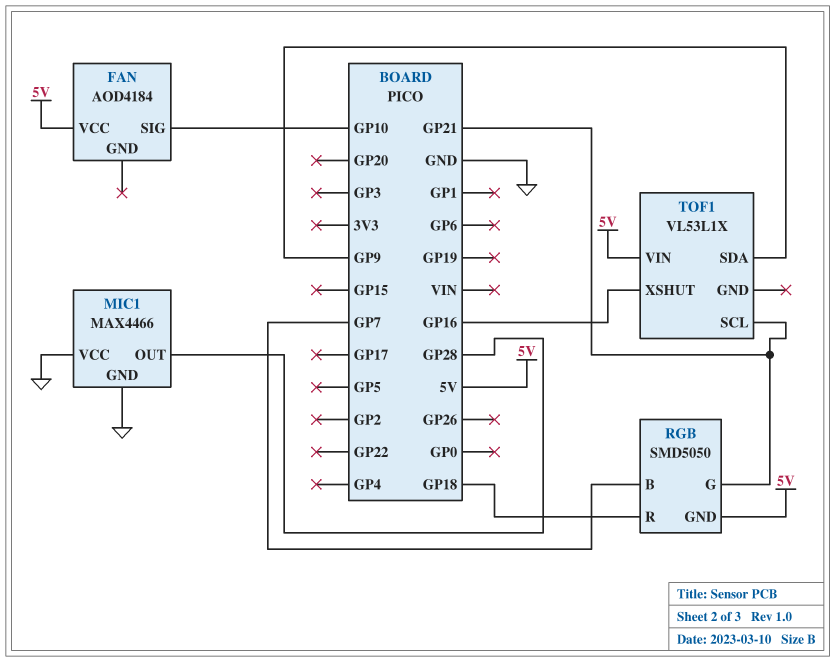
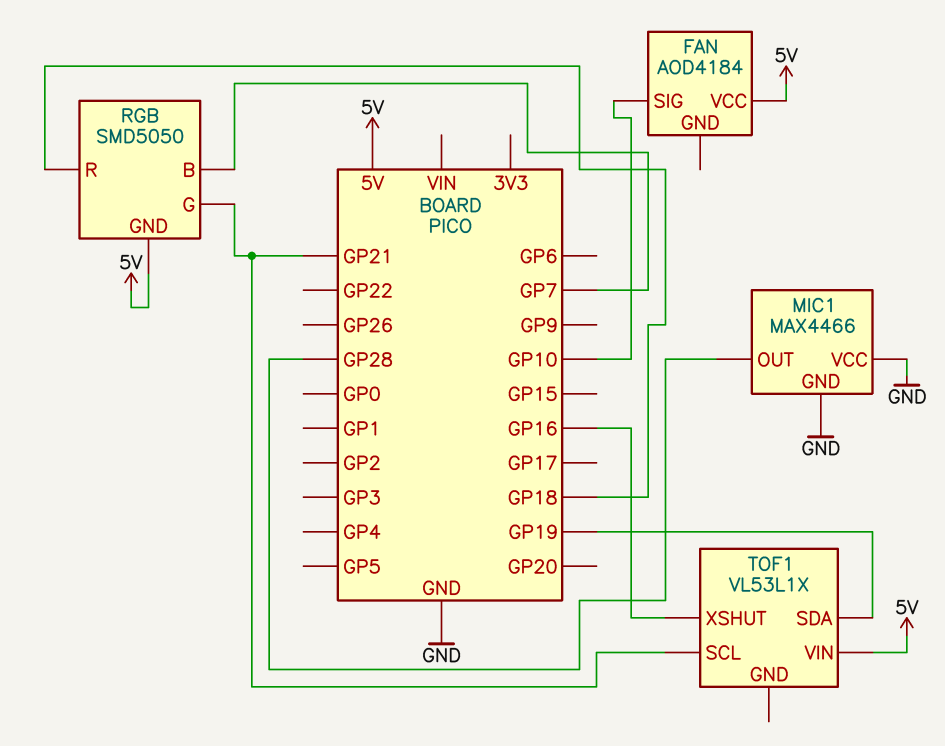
TOF1 pin SDA: GP9 -> GP19

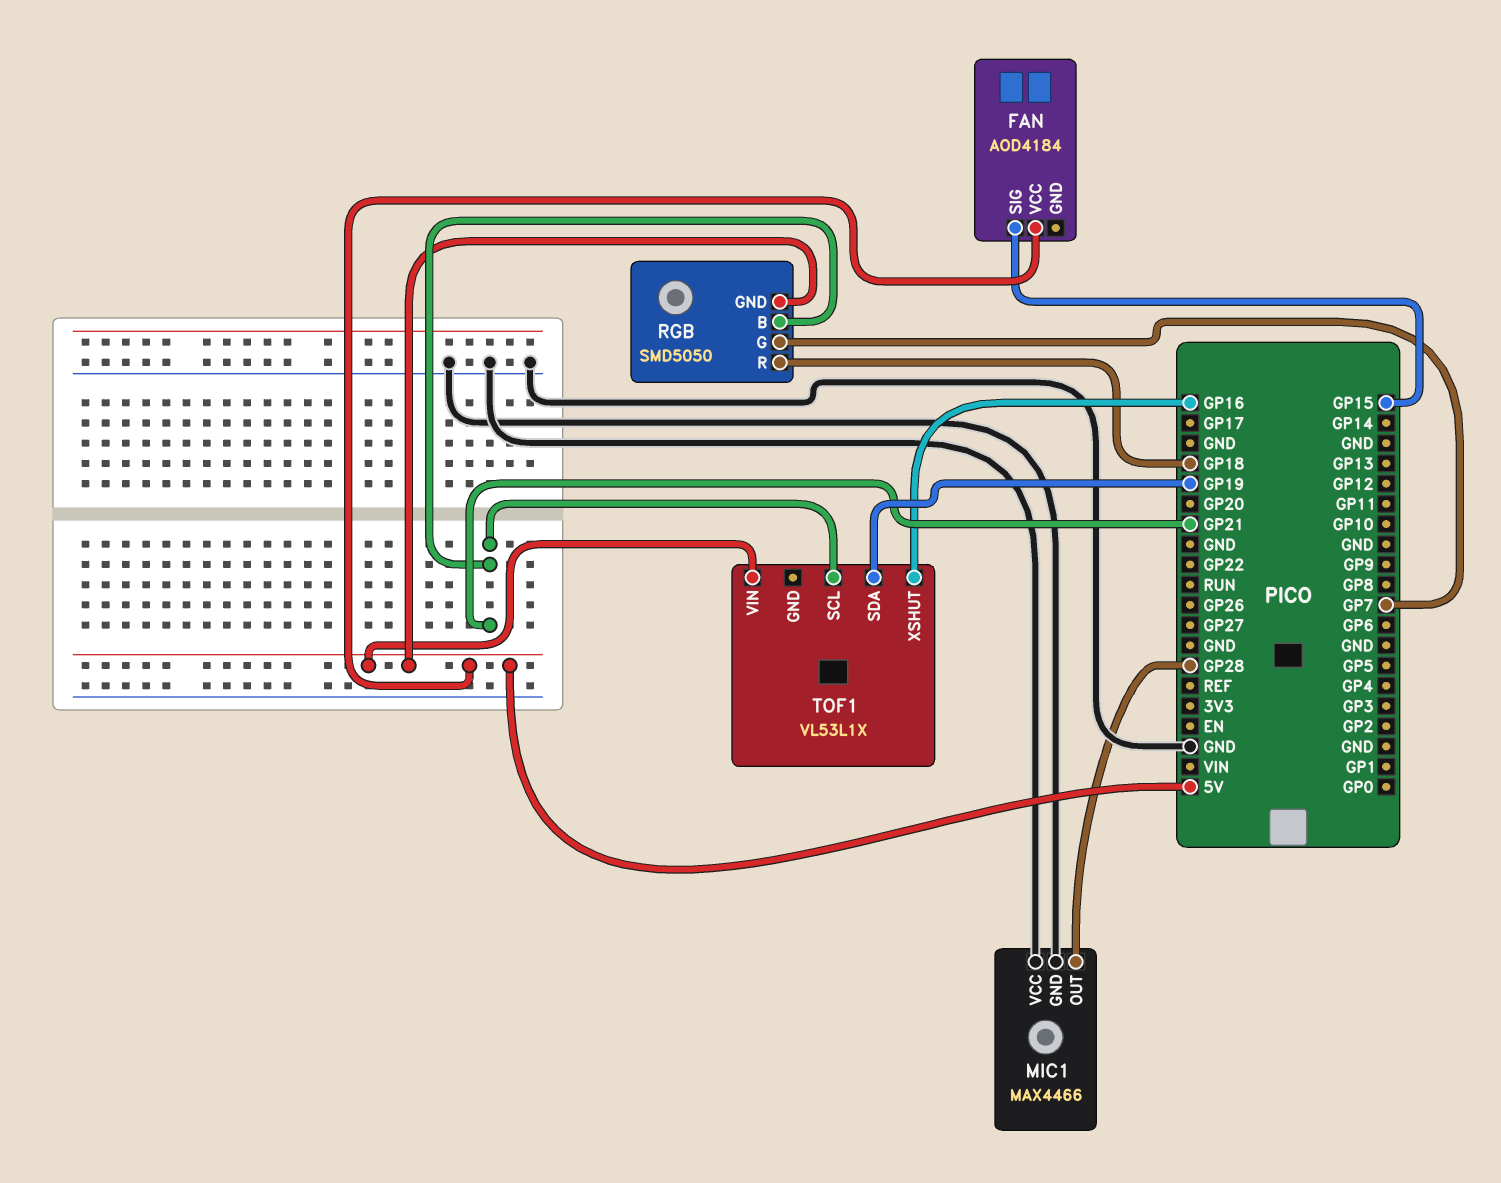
FAN pin SIG: GP10 -> GP15
RGB pin B: GP7 -> GP21
RGB pin G: GP21 -> GP7

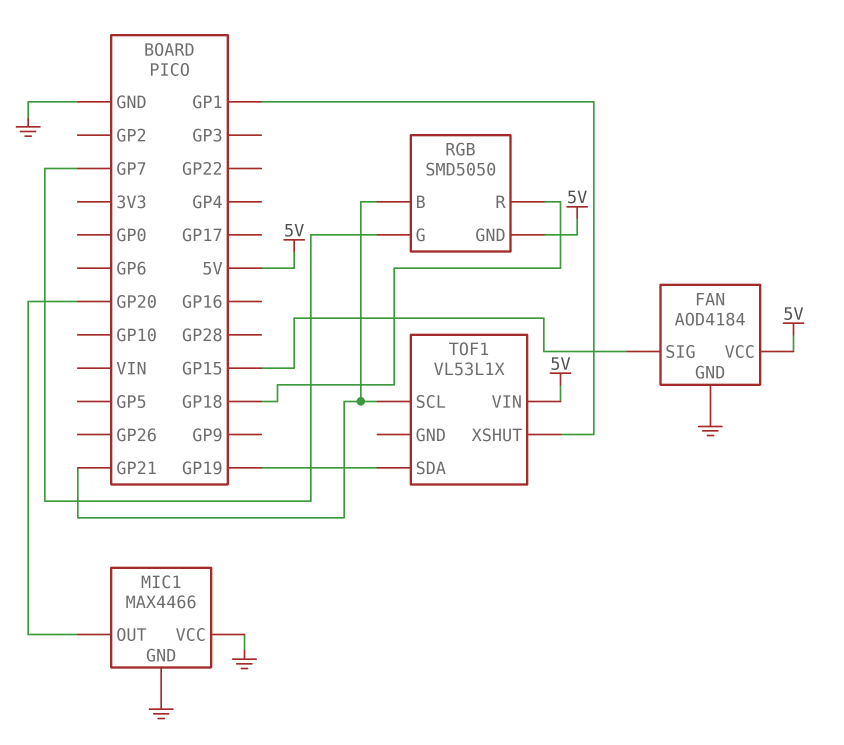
FAN pin GND: none -> GND
MIC1 pin OUT: GP28 -> GP20
TOF1 pin XSHUT: GP16 -> GP1

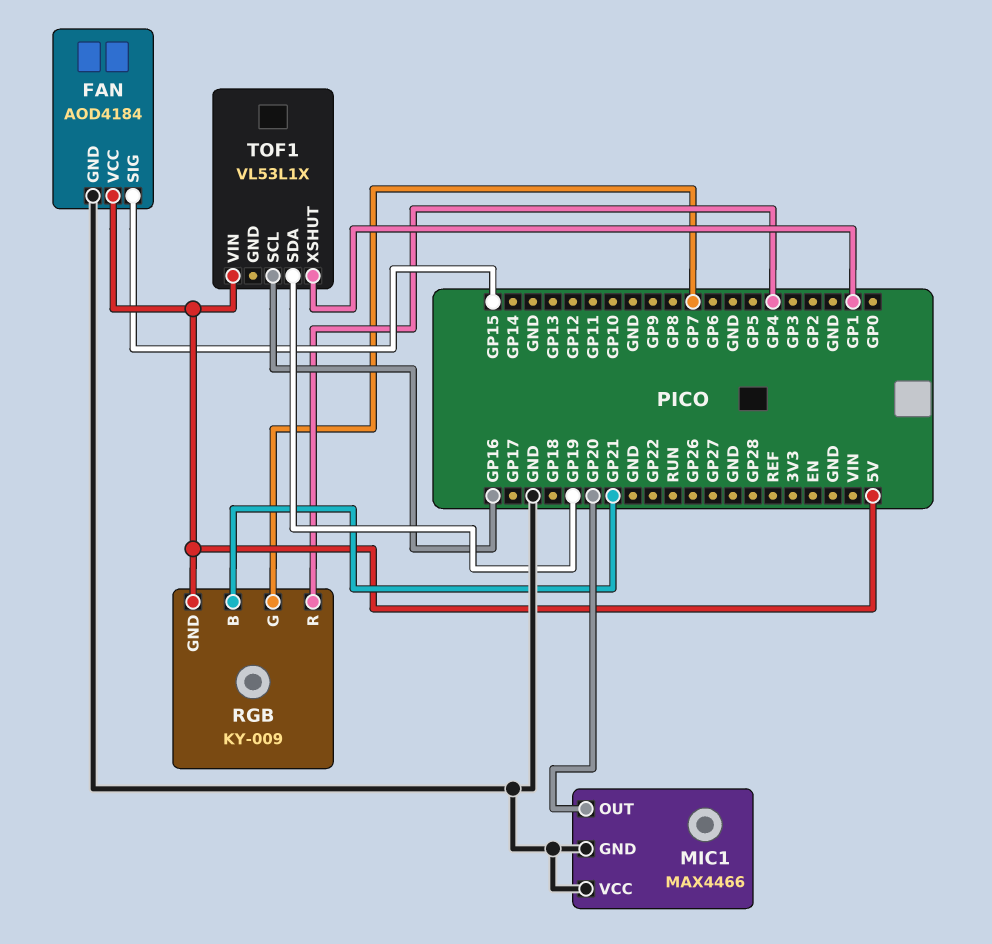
RGB: SMD5050 -> KY-009
RGB pin R: GP18 -> GP4
TOF1 pin SCL: GP21 -> GP16

